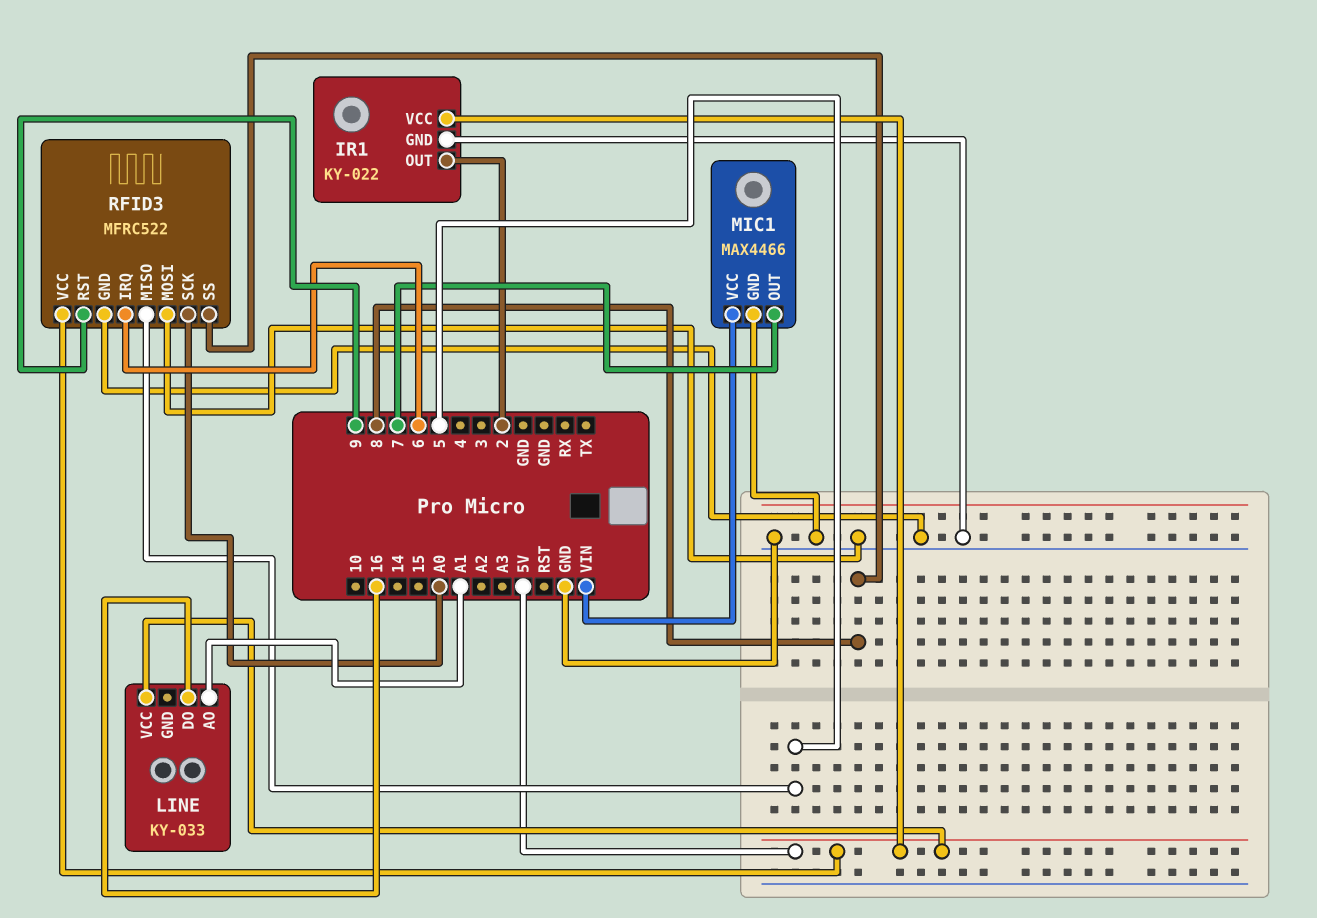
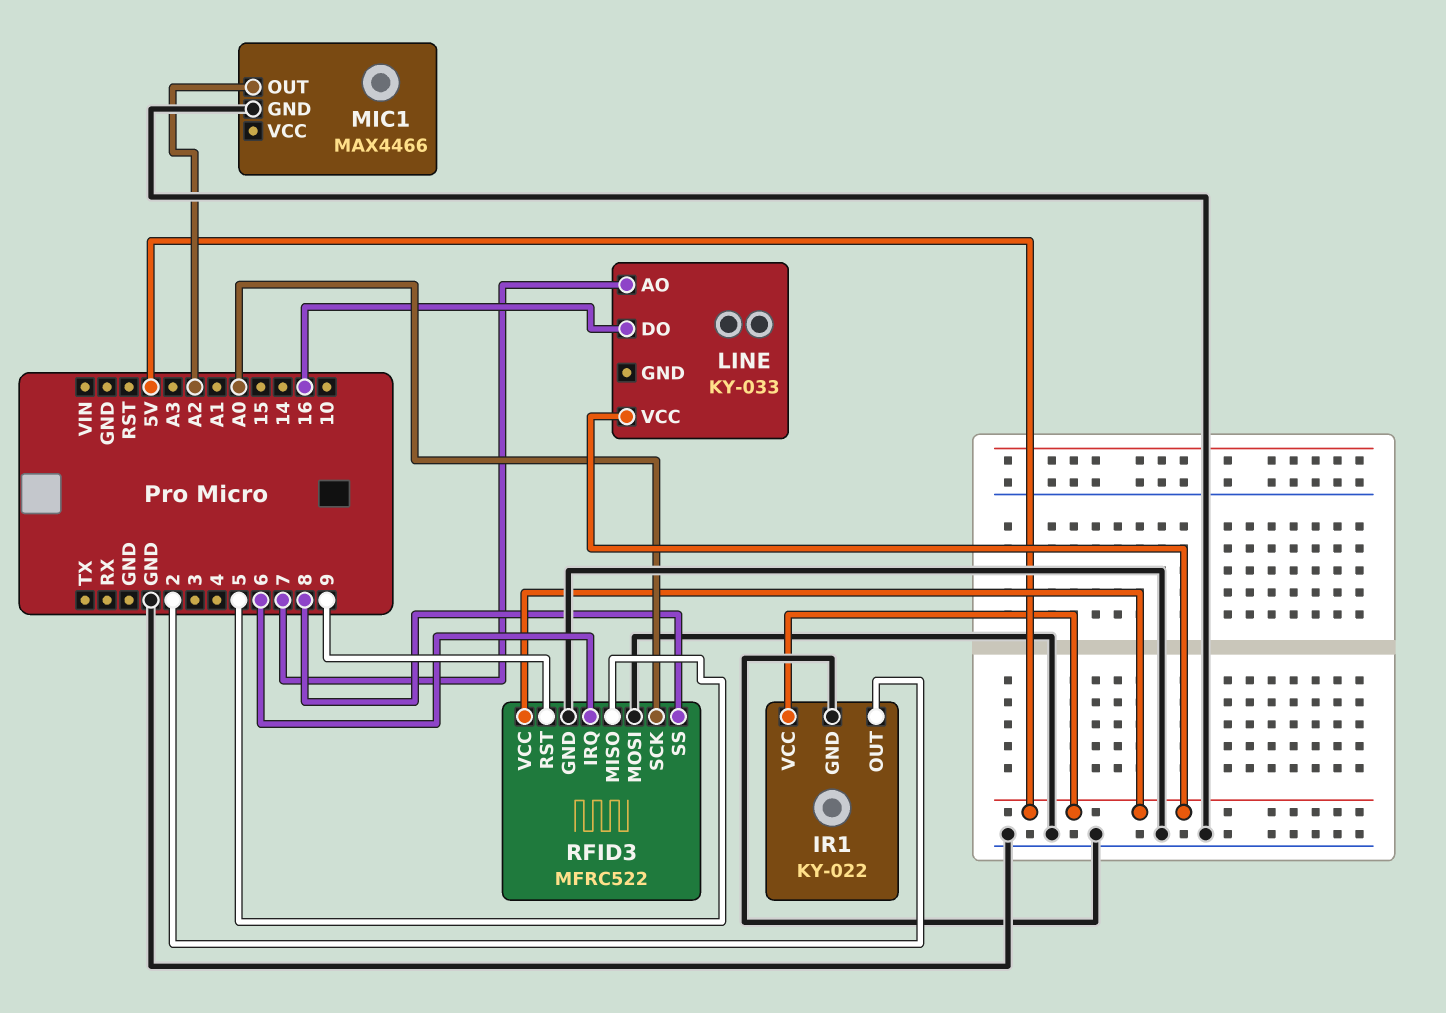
LINE pin AO: A1 -> 7
MIC1 pin OUT: 7 -> A2
MIC1 pin VCC: VIN -> none

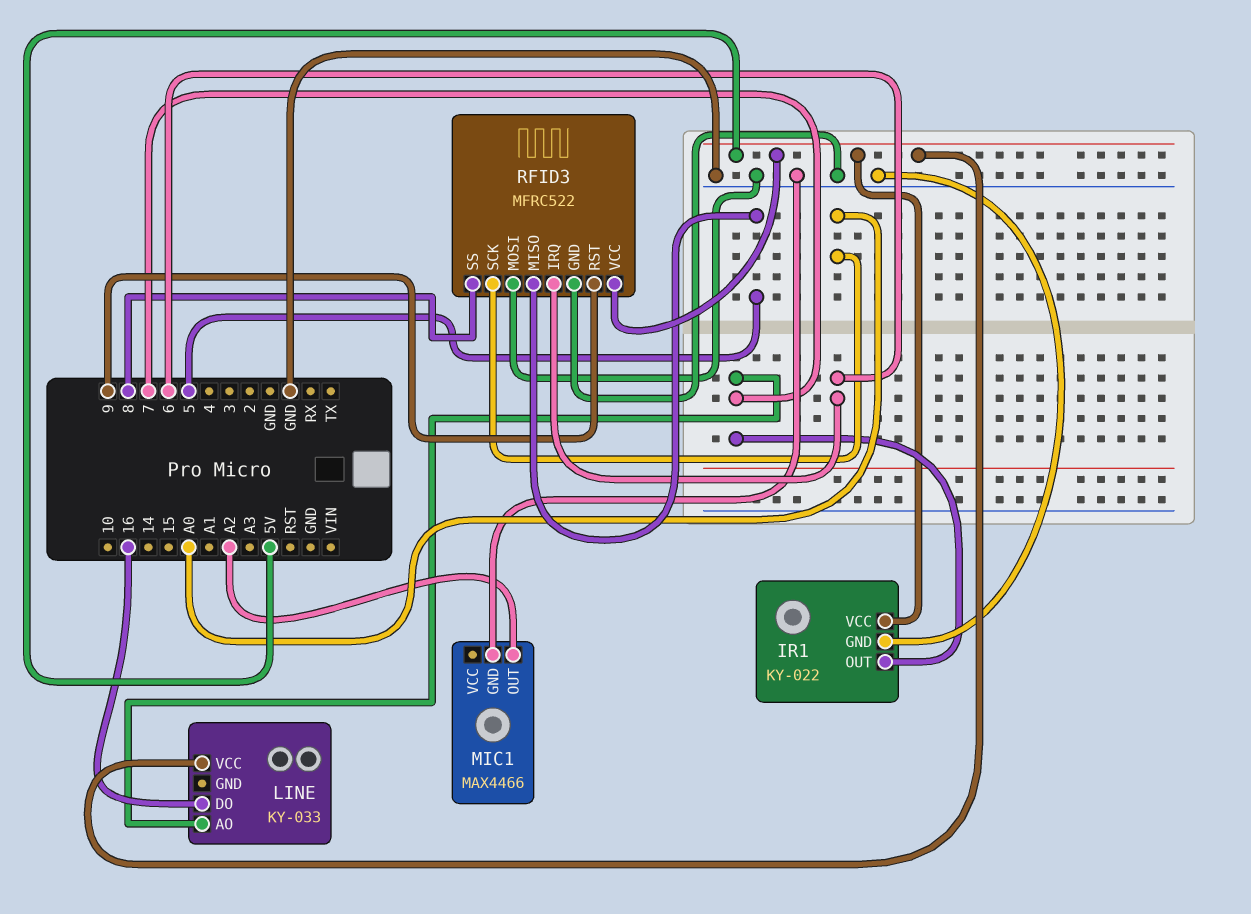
IR1 pin OUT: 2 -> 7

